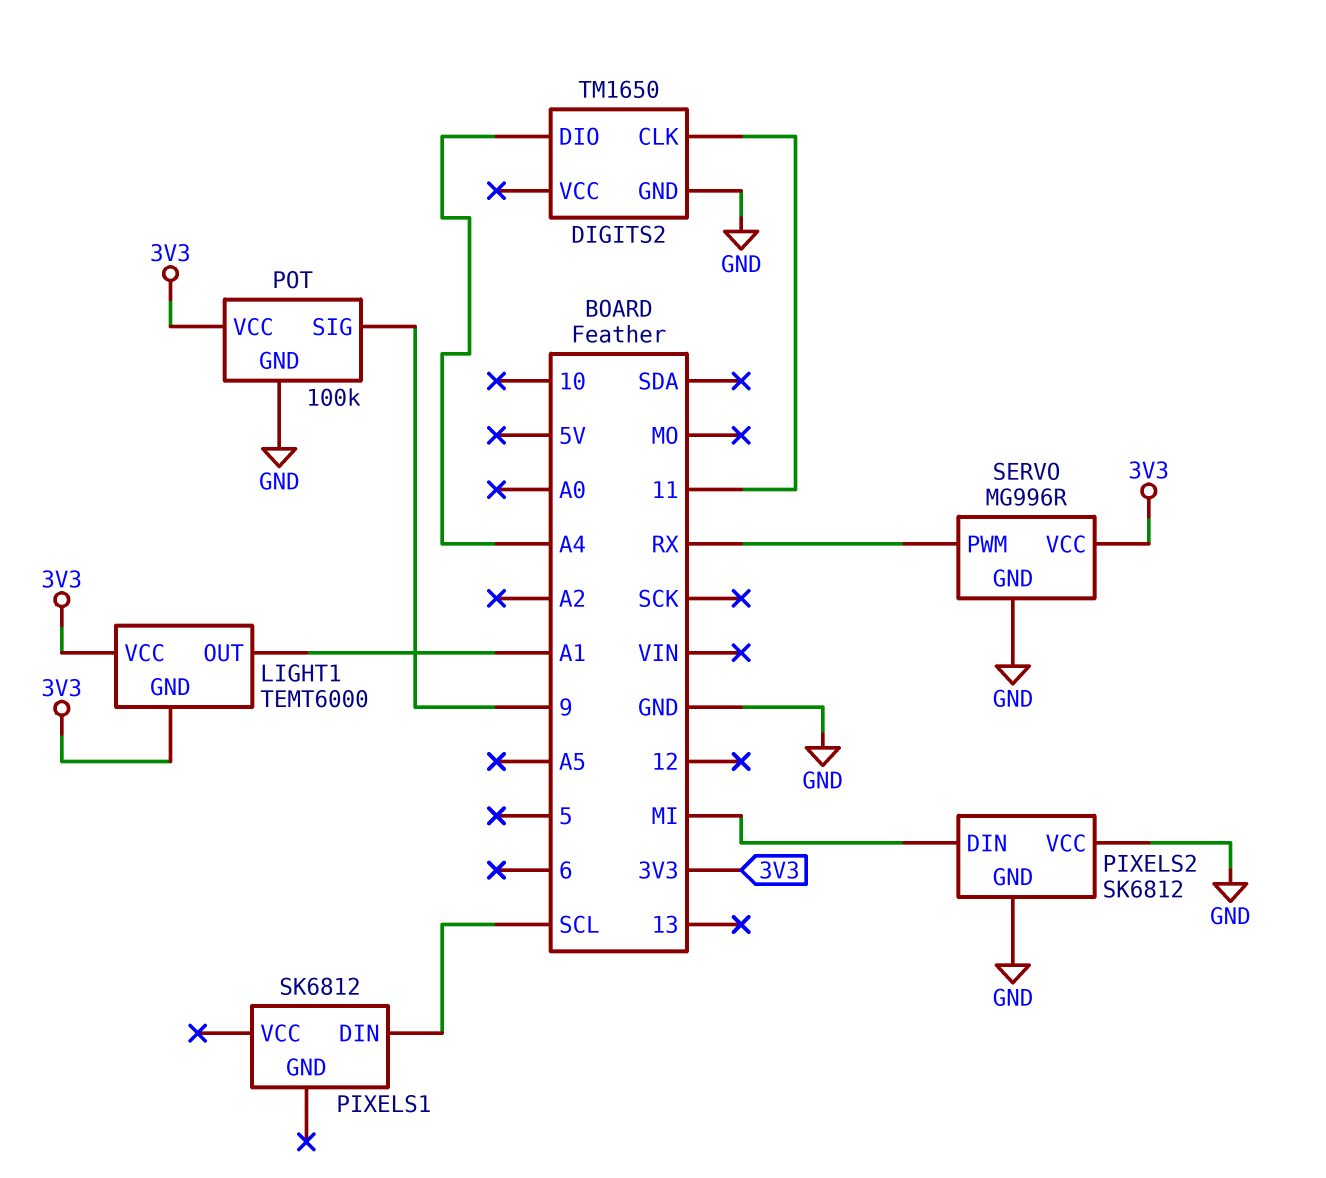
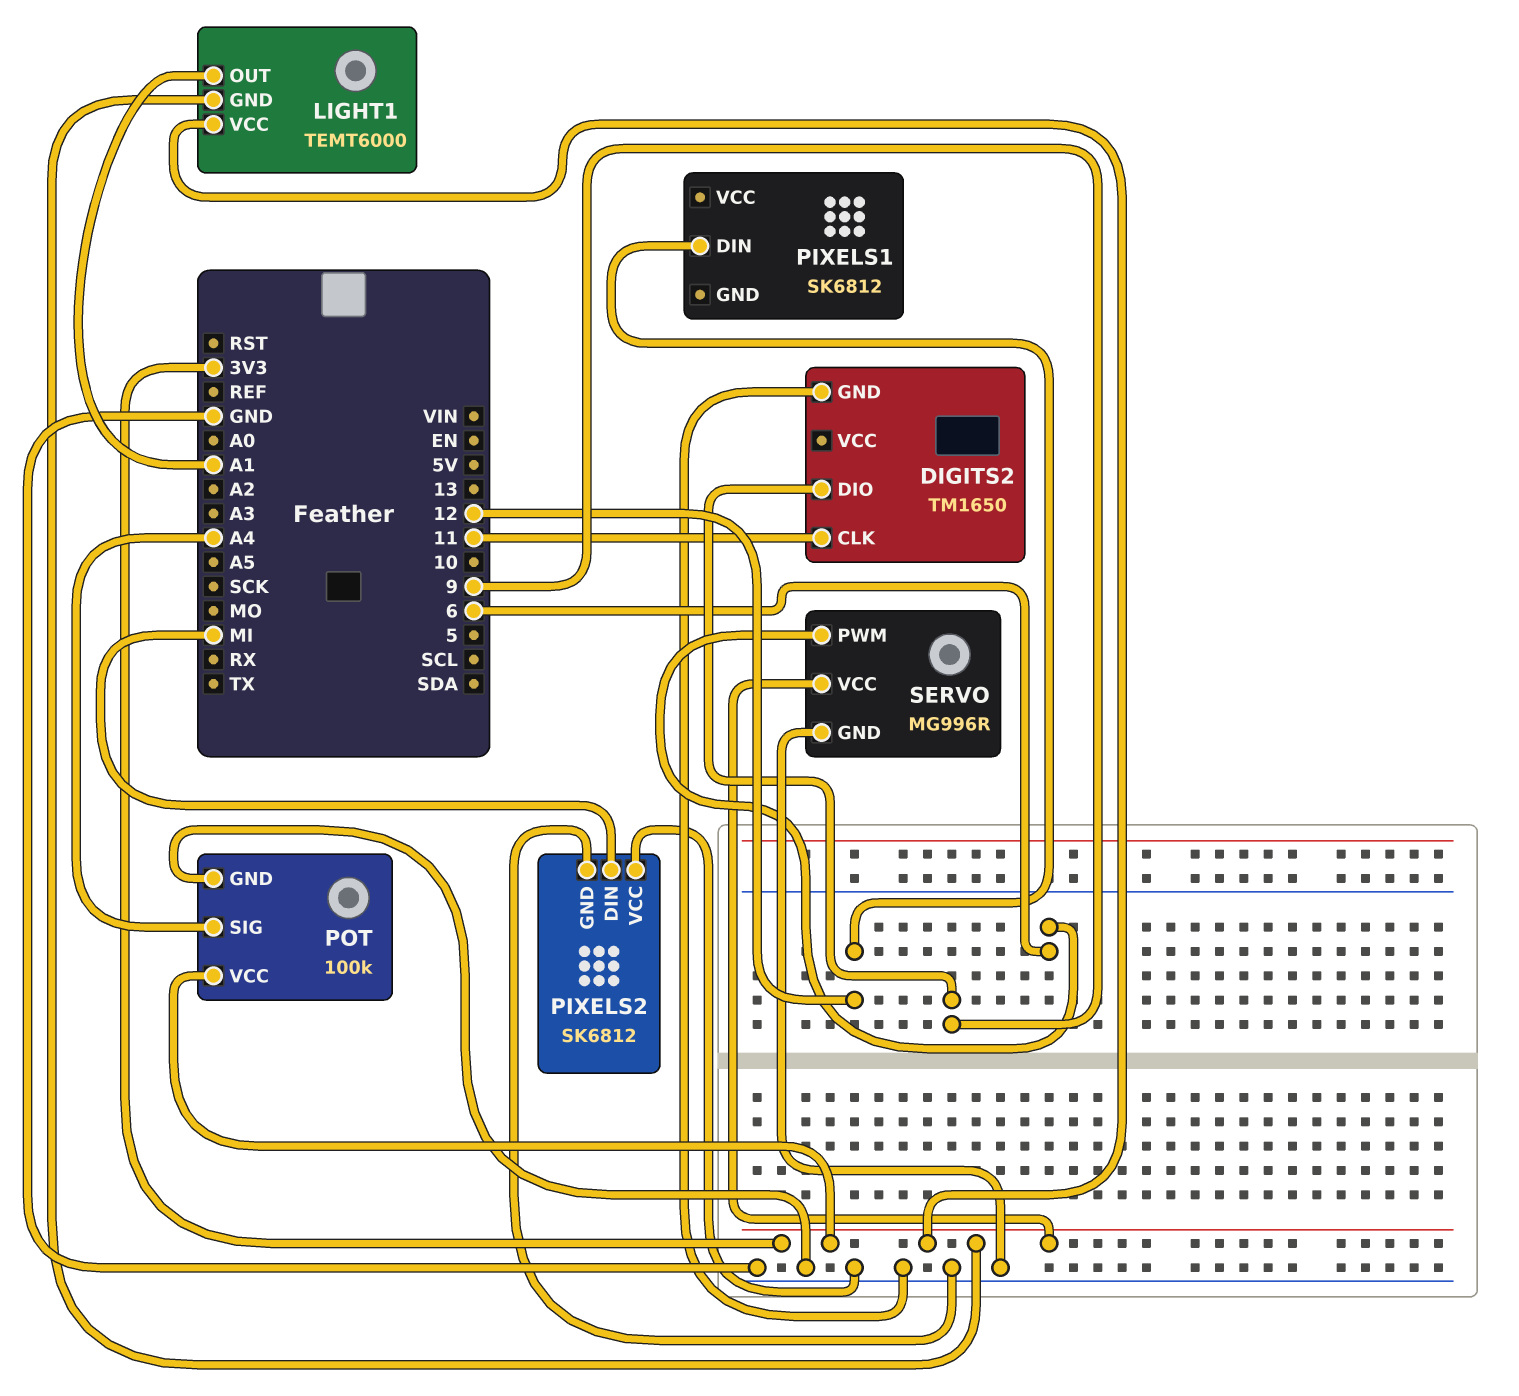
DIGITS2 pin DIO: A4 -> 9
PIXELS1 pin DIN: SCL -> 12
POT pin SIG: 9 -> A4
SERVO pin PWM: RX -> 6

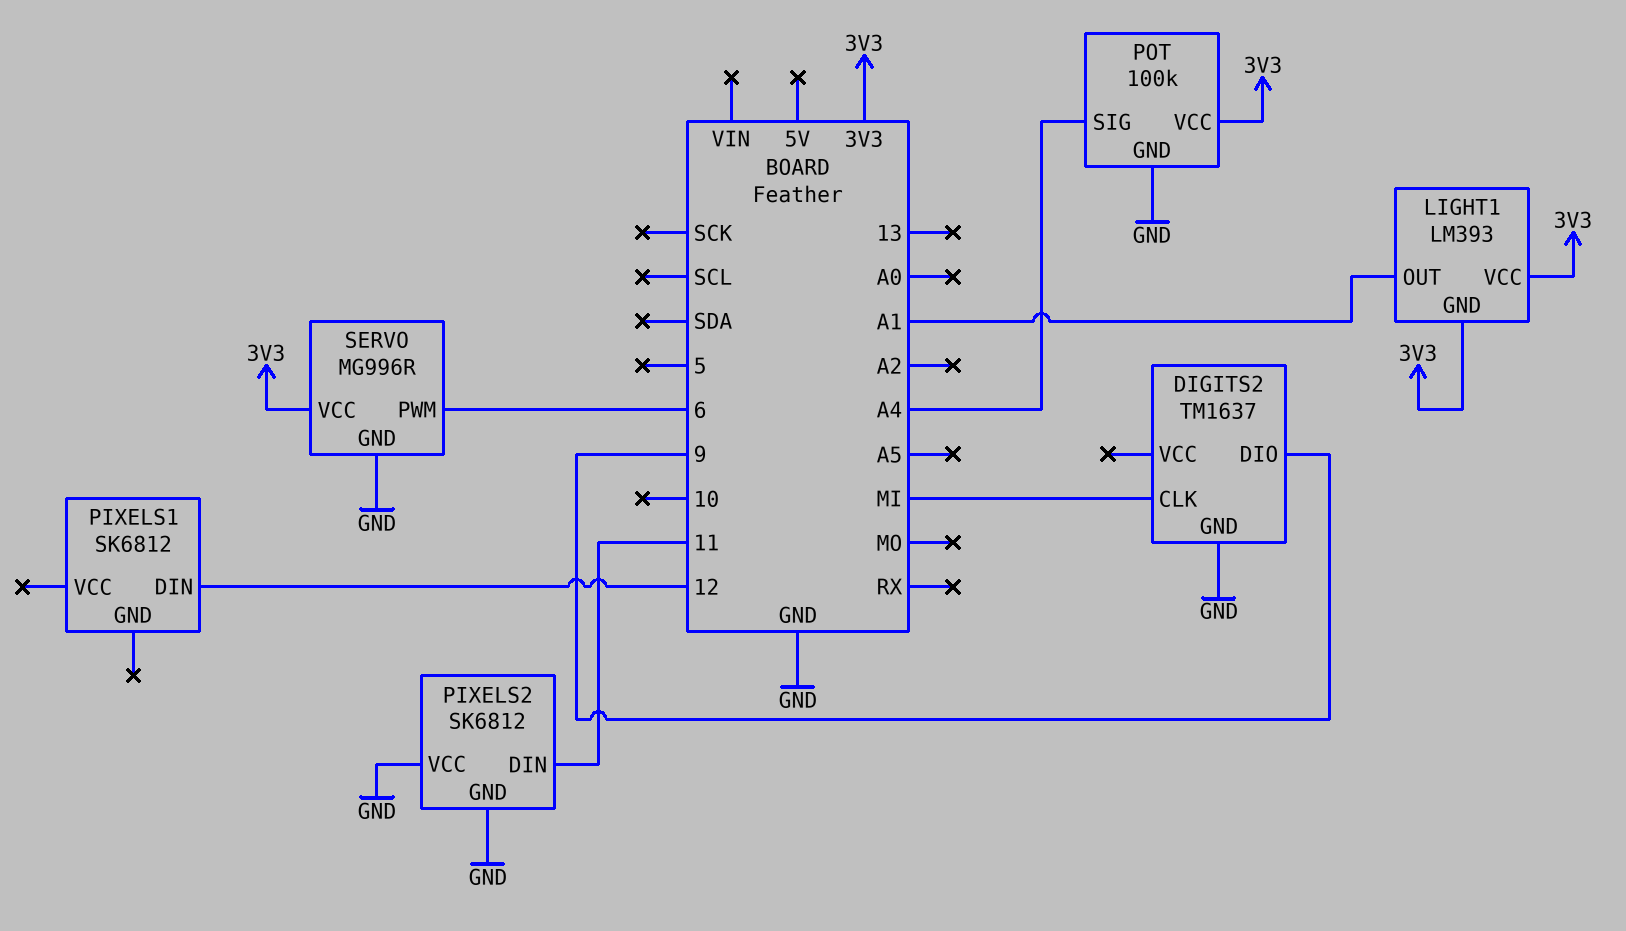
DIGITS2: TM1650 -> TM1637
DIGITS2 pin CLK: 11 -> MI
LIGHT1: TEMT6000 -> LM393
PIXELS2 pin DIN: MI -> 11

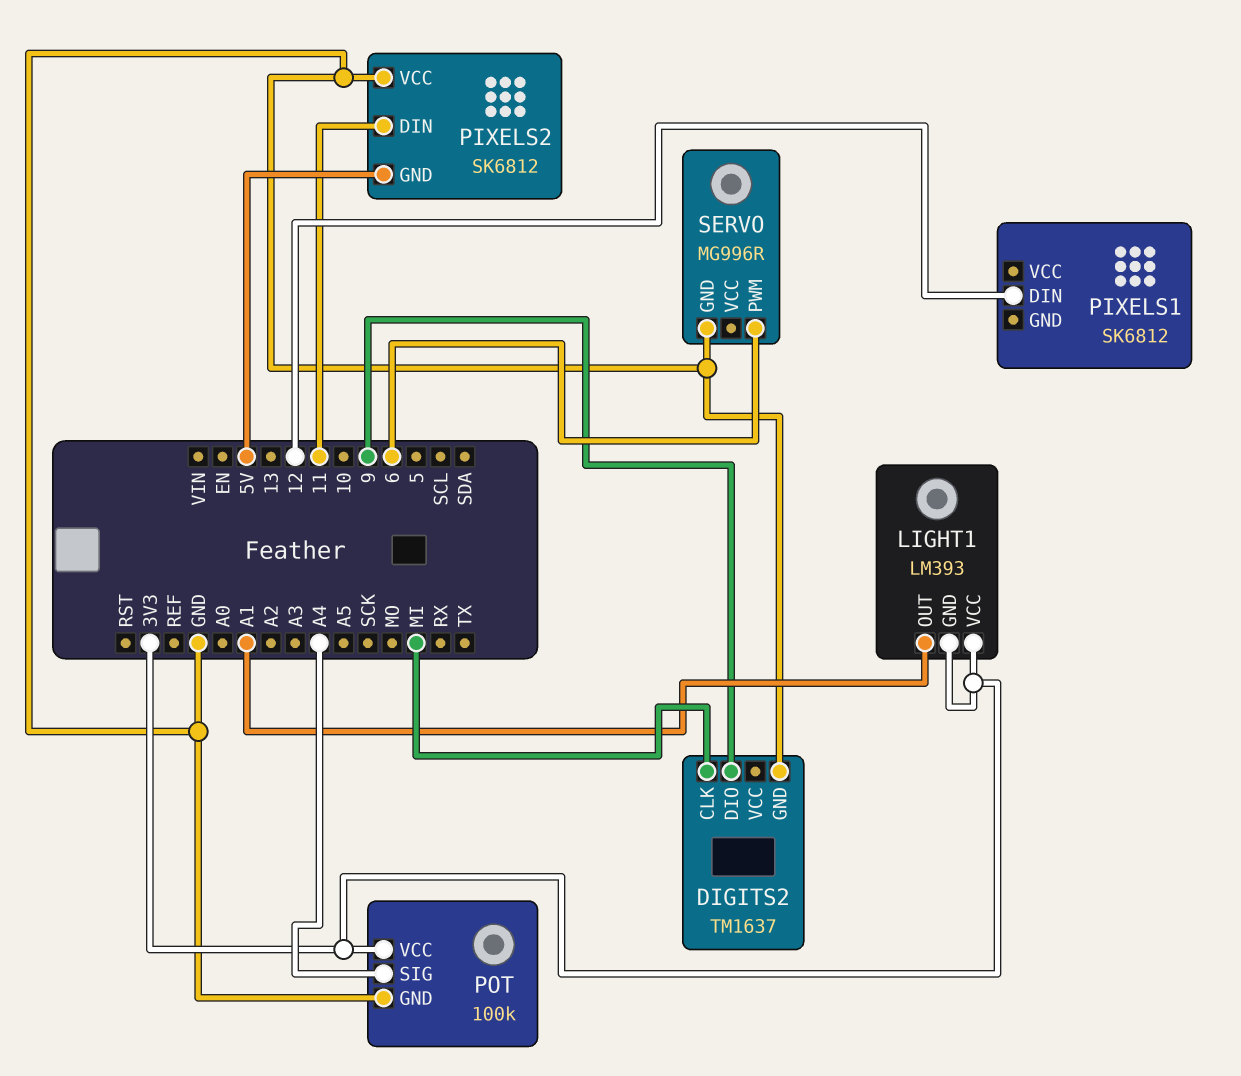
PIXELS2 pin GND: GND -> 5V
SERVO pin VCC: 3V3 -> none

